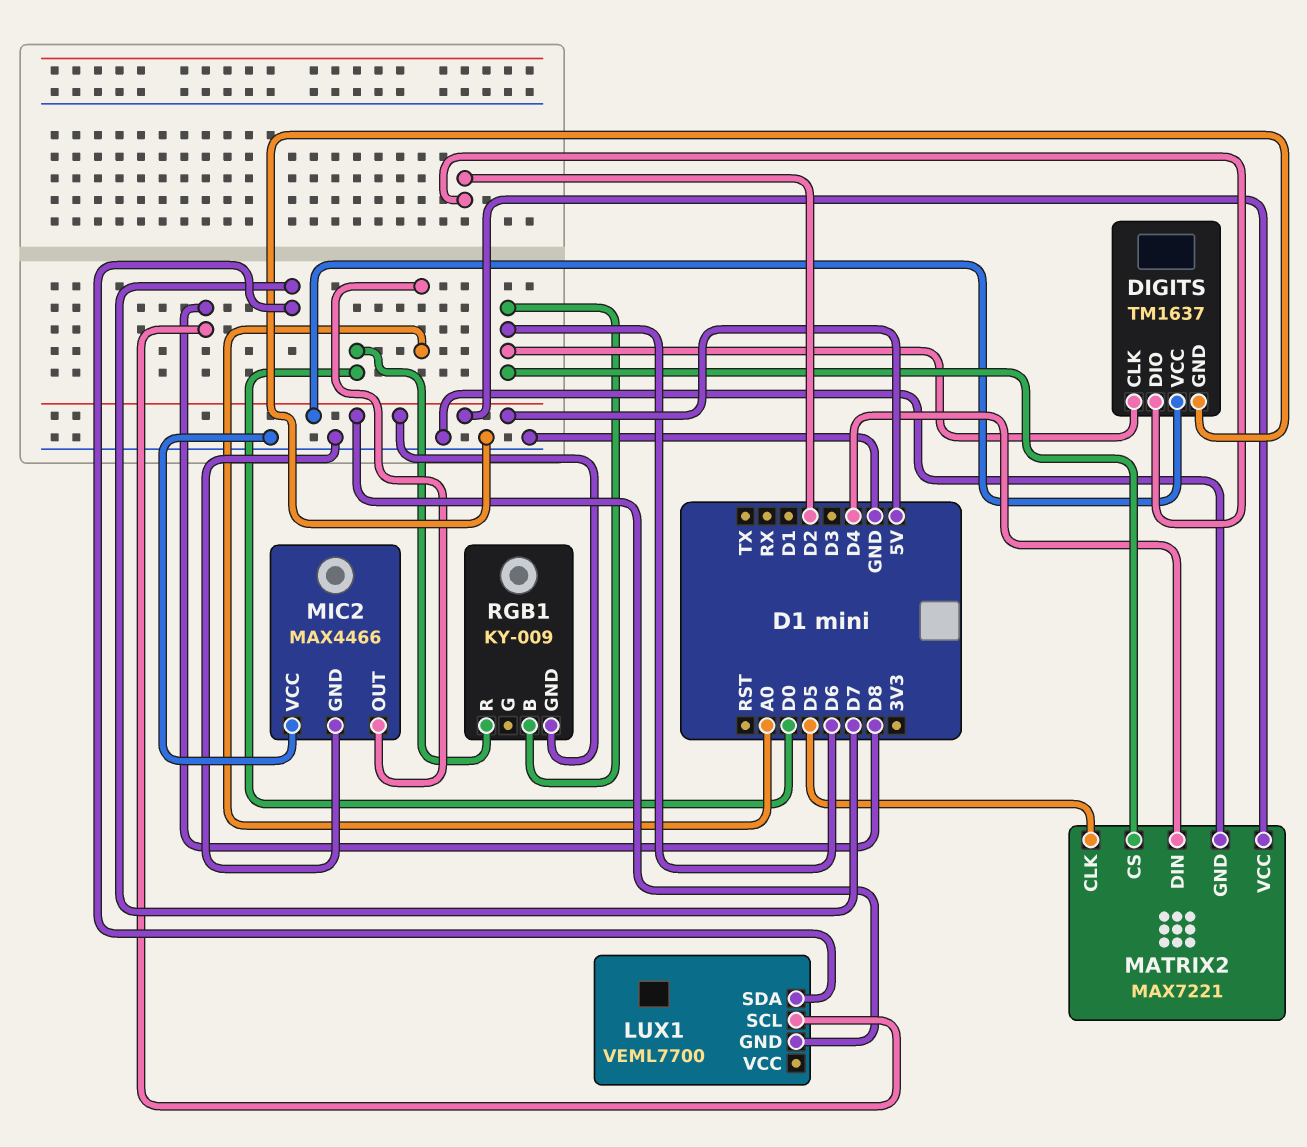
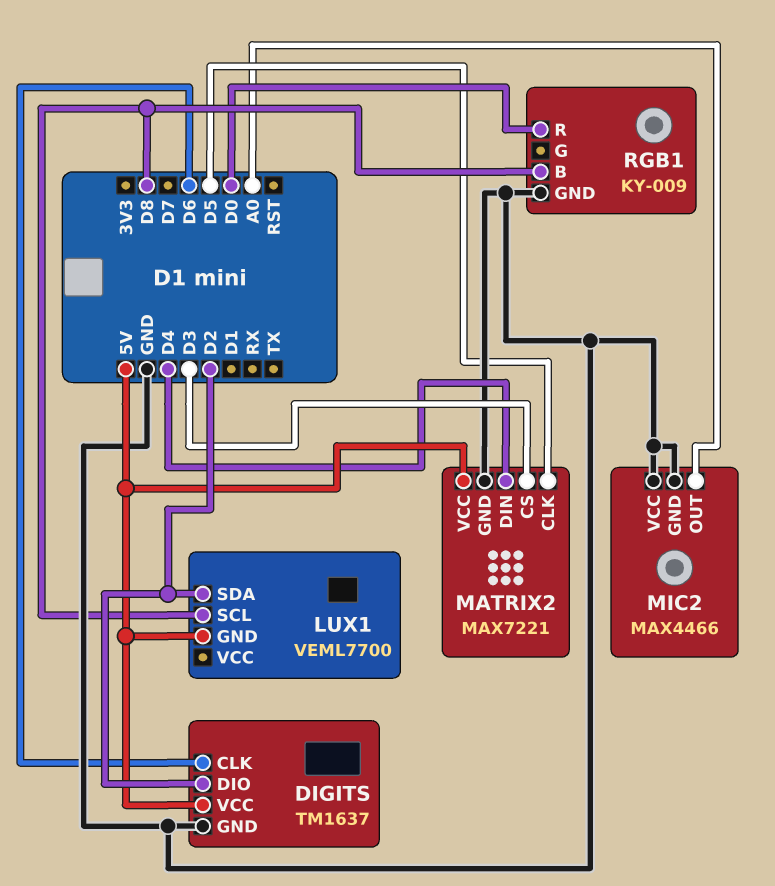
LUX1 pin SDA: D7 -> D2
MATRIX2 pin CS: D6 -> D3
RGB1 pin B: D6 -> D8
RGB1 pin GND: 5V -> GND

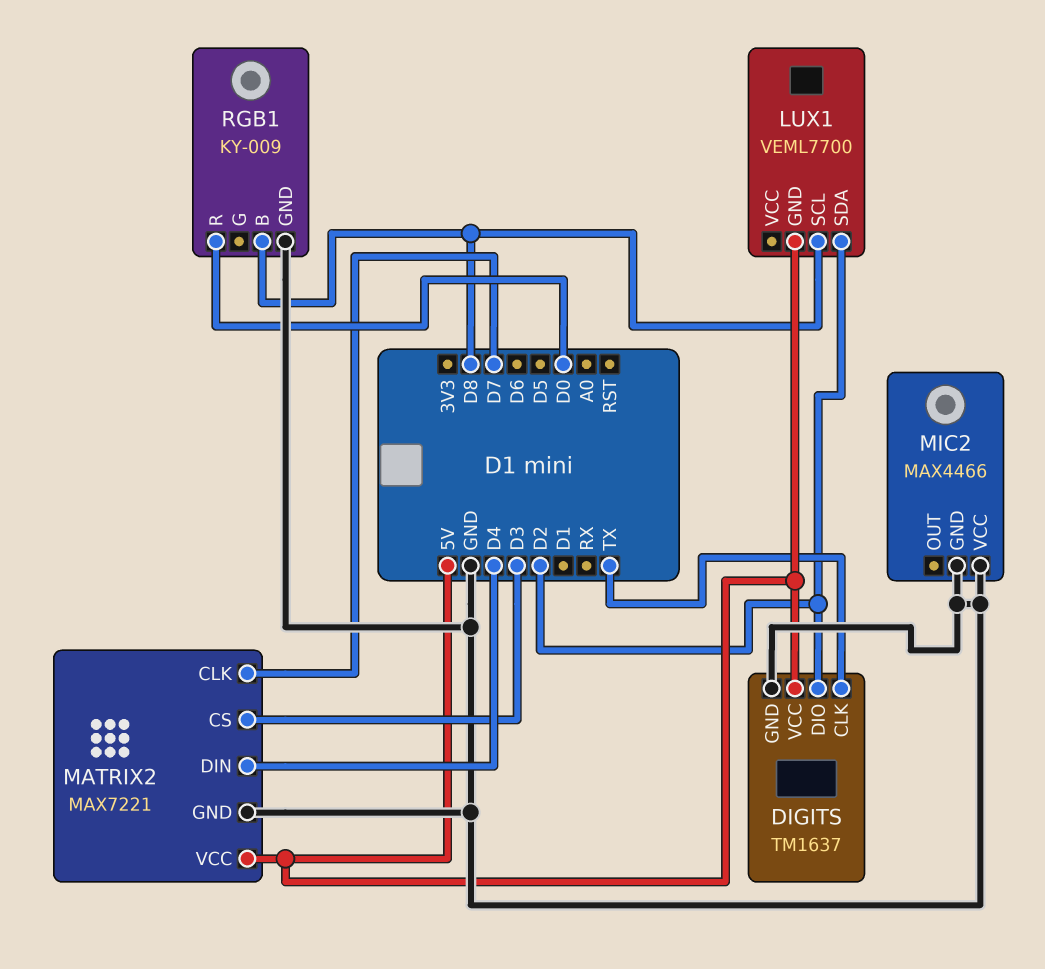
DIGITS pin CLK: D6 -> TX
MATRIX2 pin CLK: D5 -> D7
MIC2 pin OUT: A0 -> none

